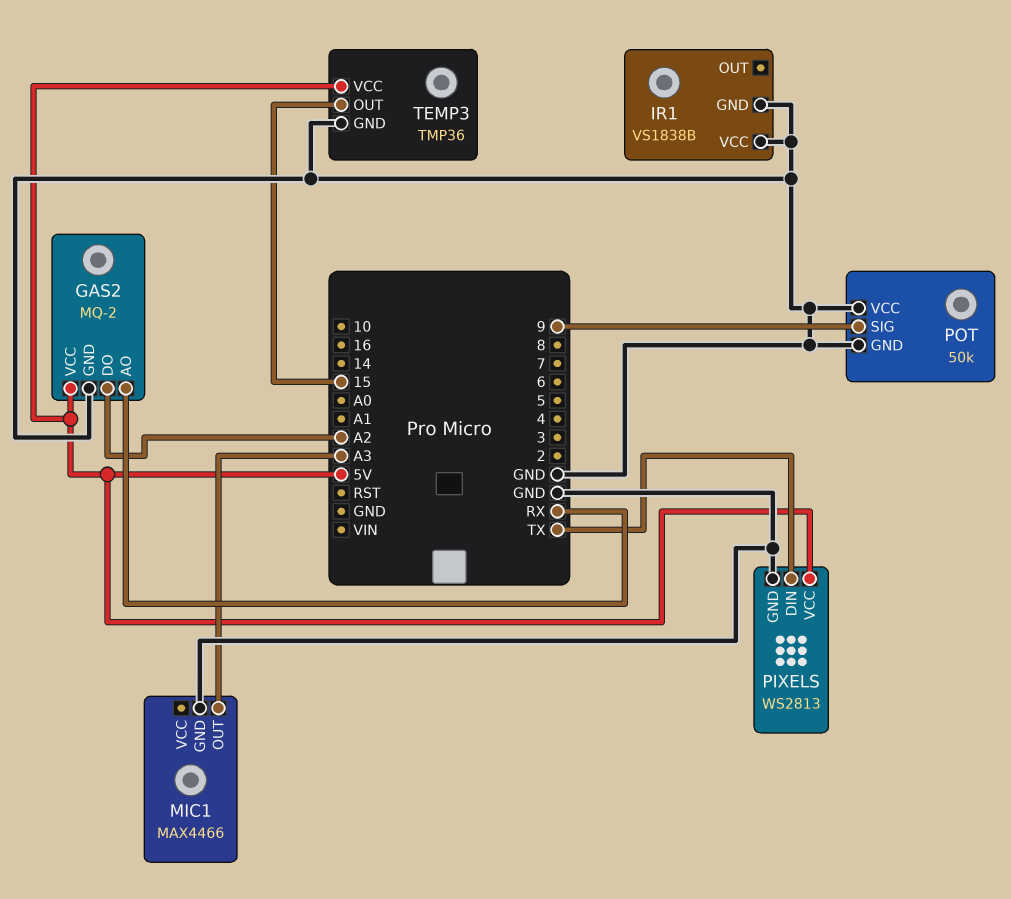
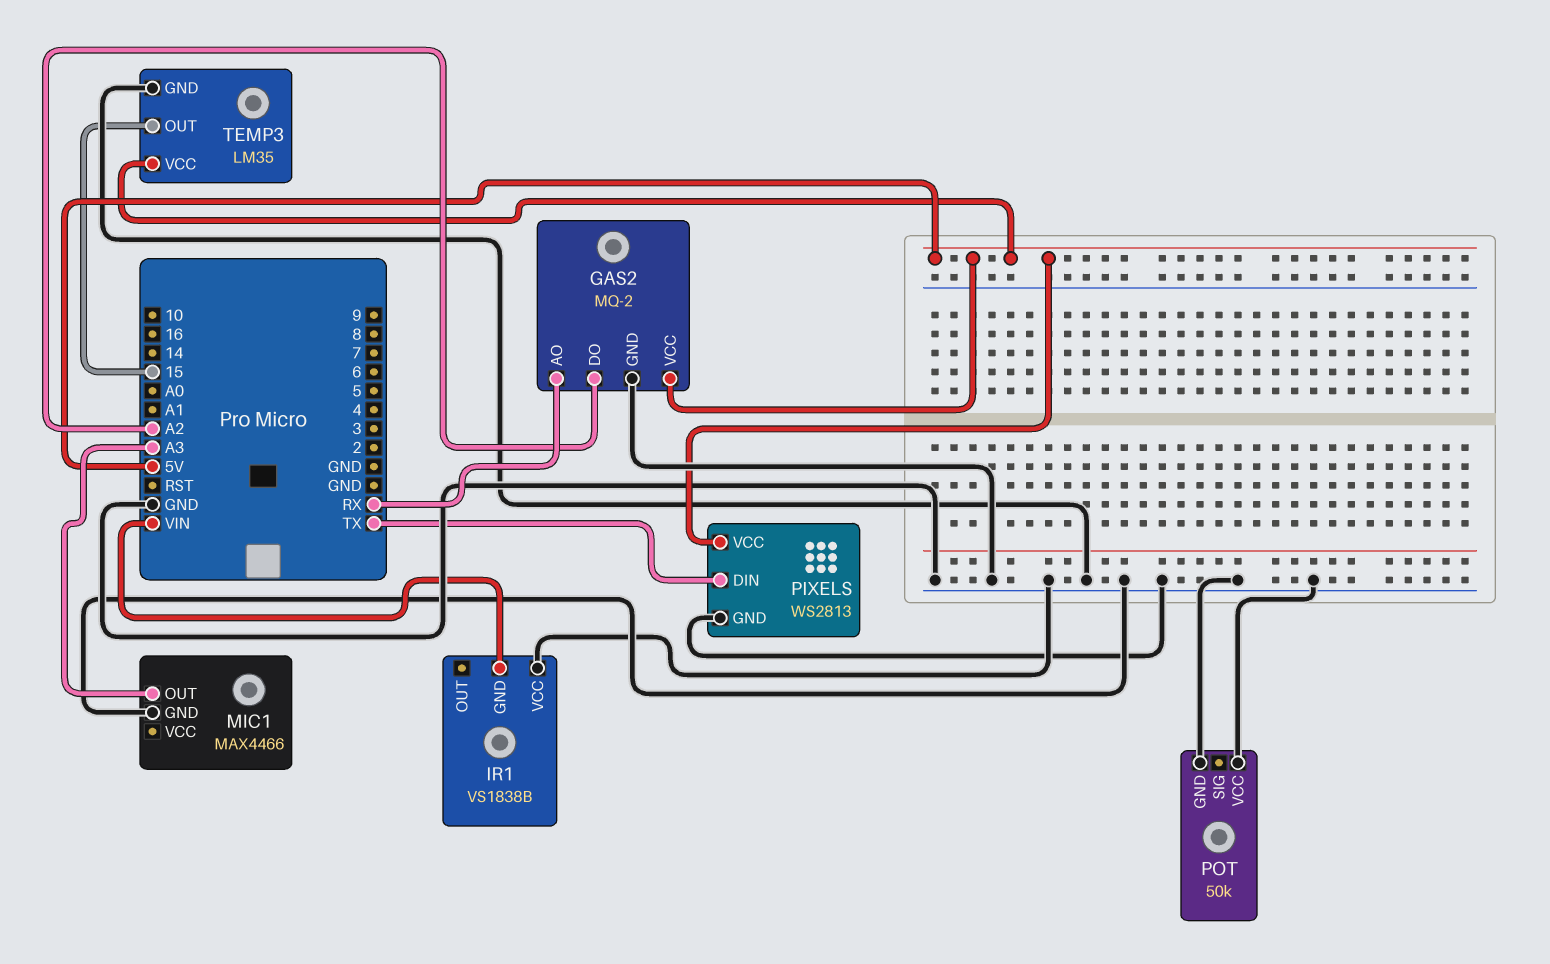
IR1 pin GND: GND -> VIN
POT pin SIG: 9 -> none
TEMP3: TMP36 -> LM35

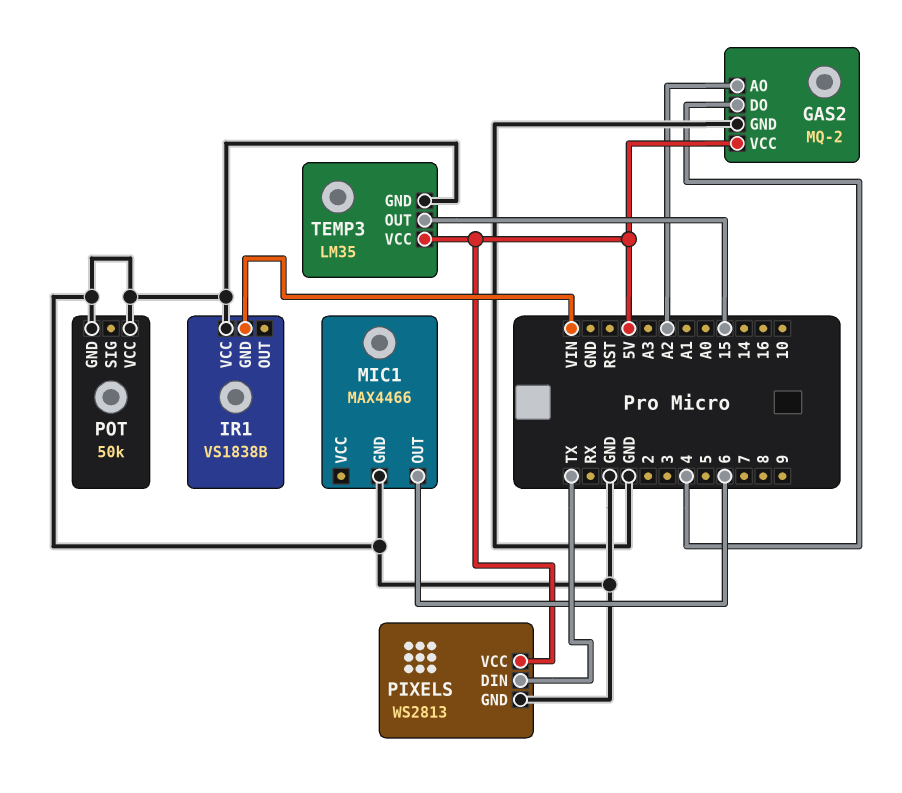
GAS2 pin AO: RX -> A2
GAS2 pin DO: A2 -> 4
MIC1 pin OUT: A3 -> 6

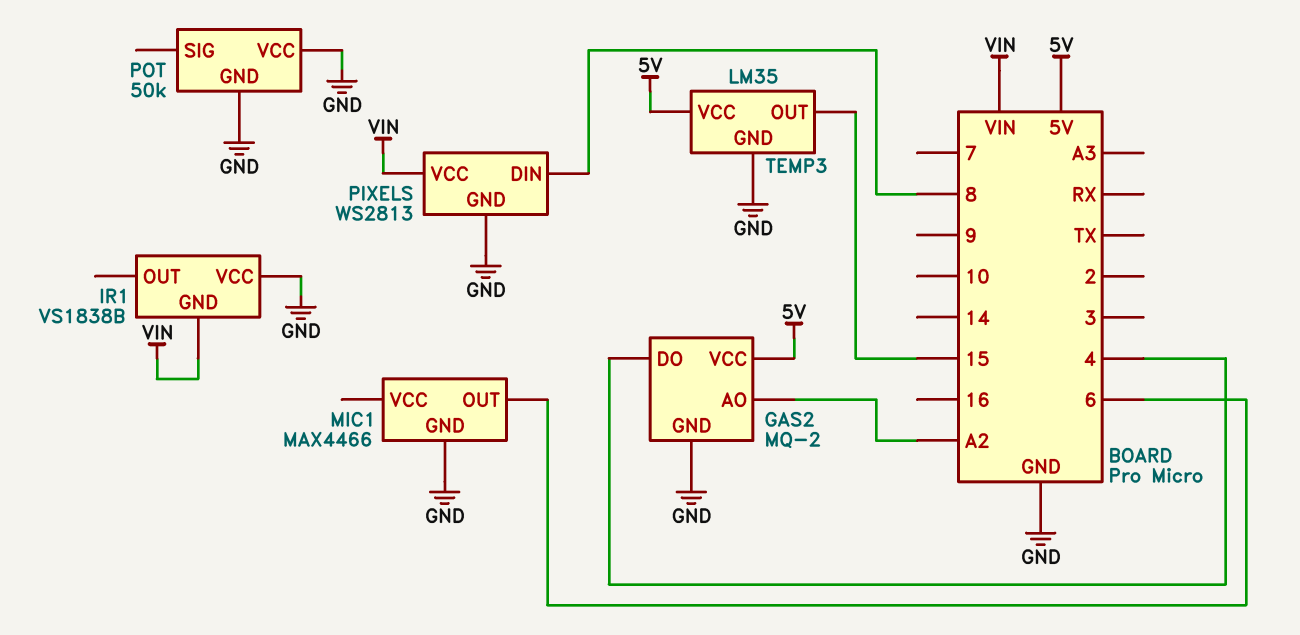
PIXELS pin DIN: TX -> 8
PIXELS pin VCC: 5V -> VIN

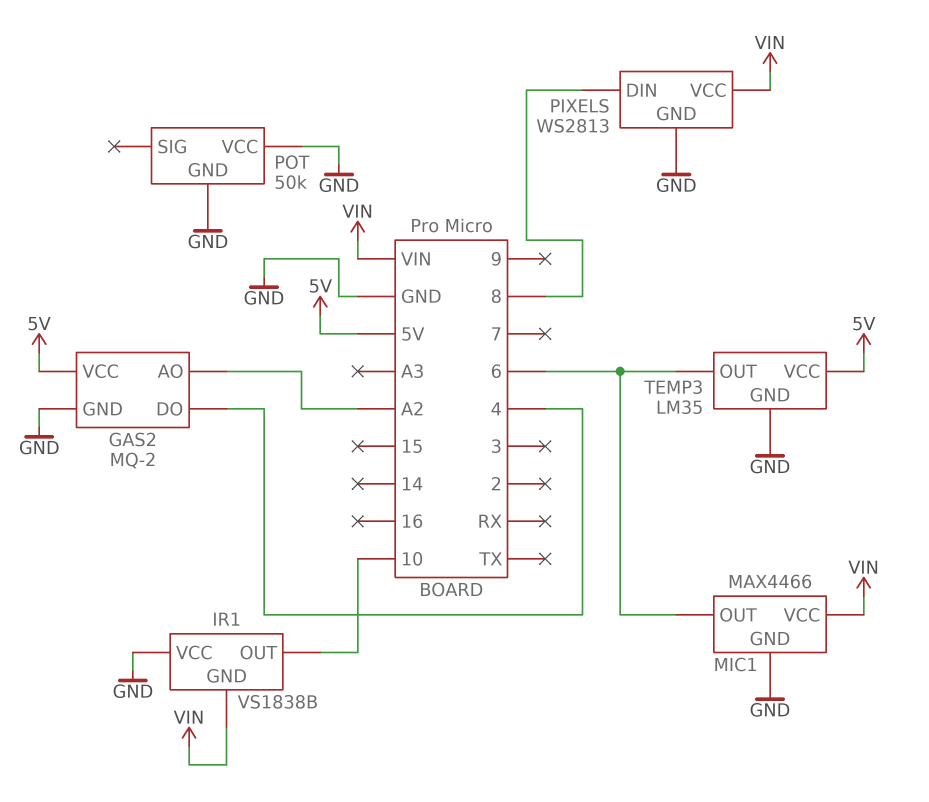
IR1 pin OUT: none -> 10
MIC1 pin VCC: none -> VIN
TEMP3 pin OUT: 15 -> 6

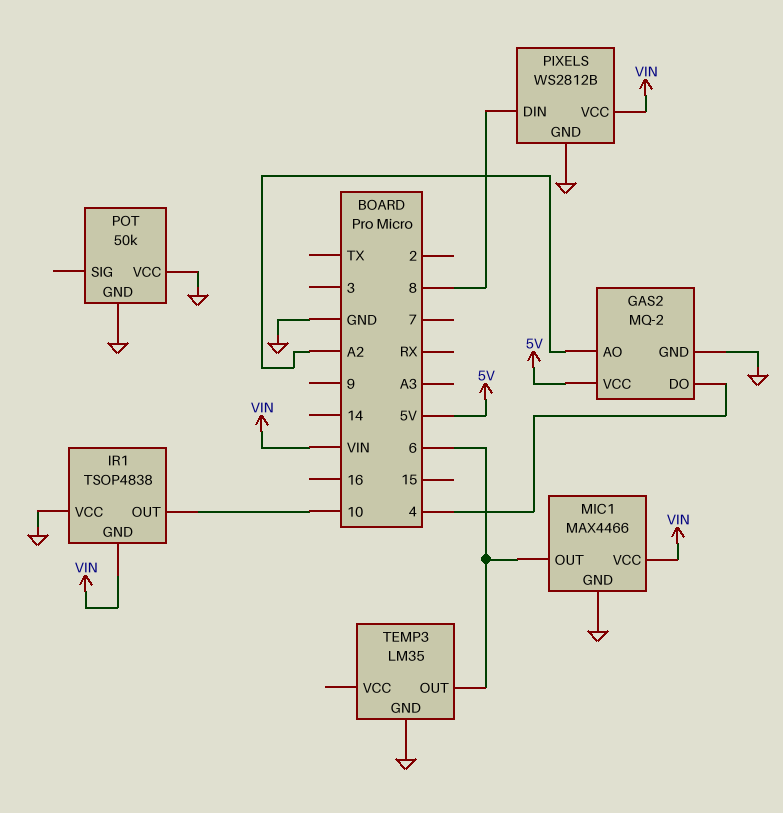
IR1: VS1838B -> TSOP4838
PIXELS: WS2813 -> WS2812B
TEMP3 pin VCC: 5V -> none

